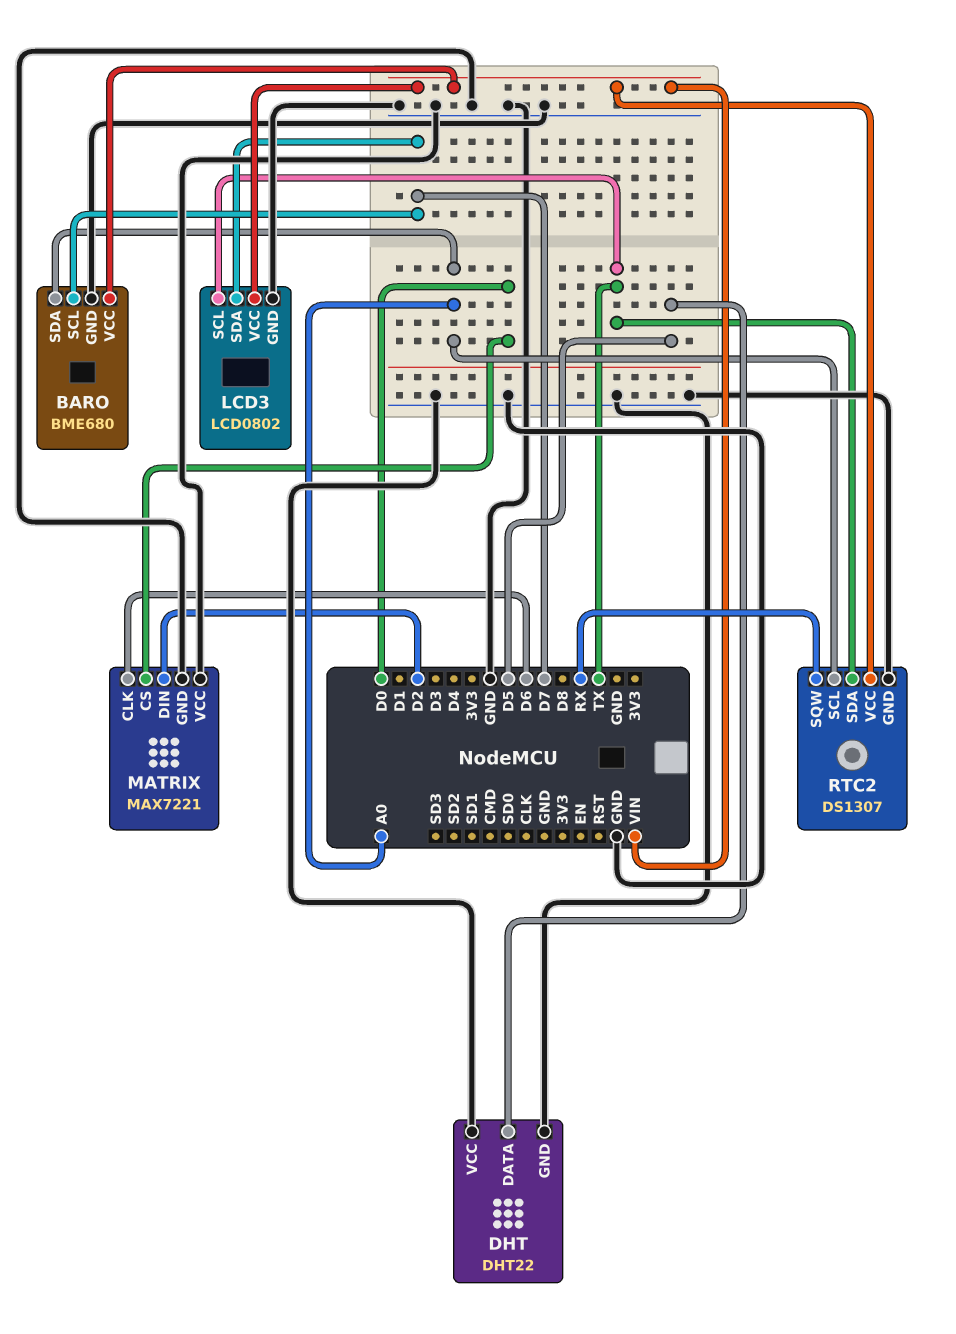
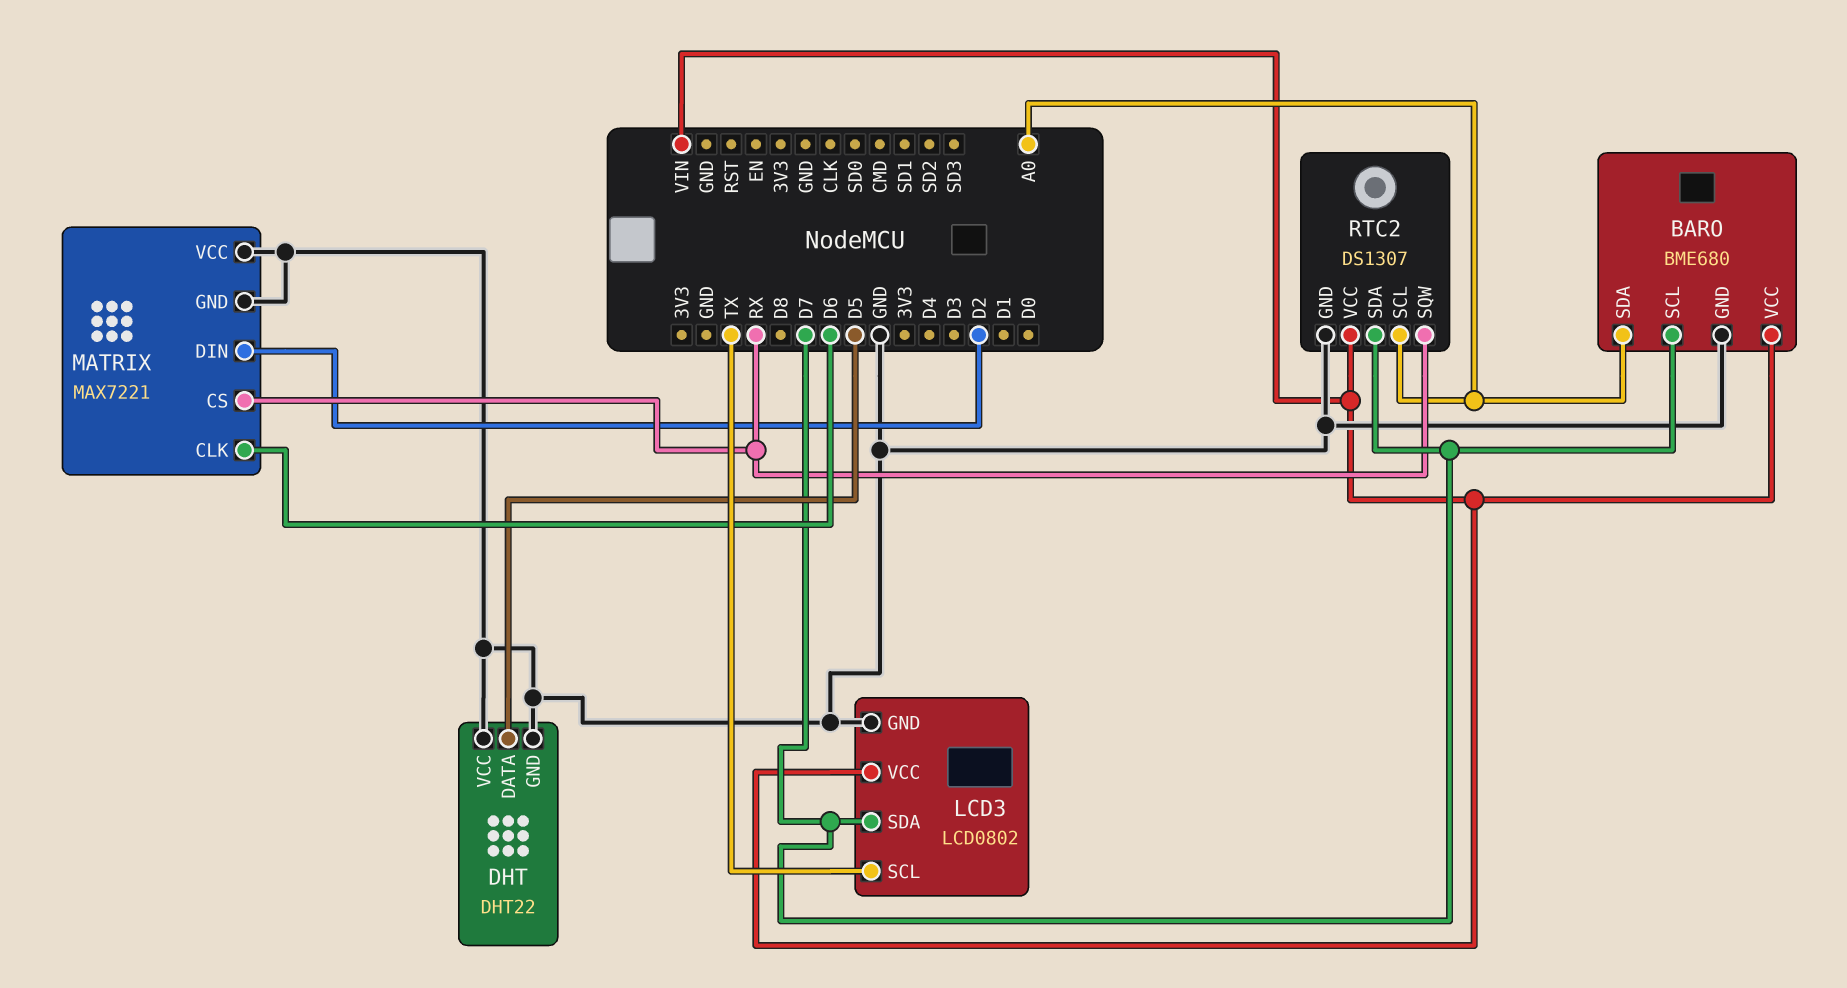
MATRIX pin CS: D0 -> RX
RTC2 pin SDA: TX -> D7

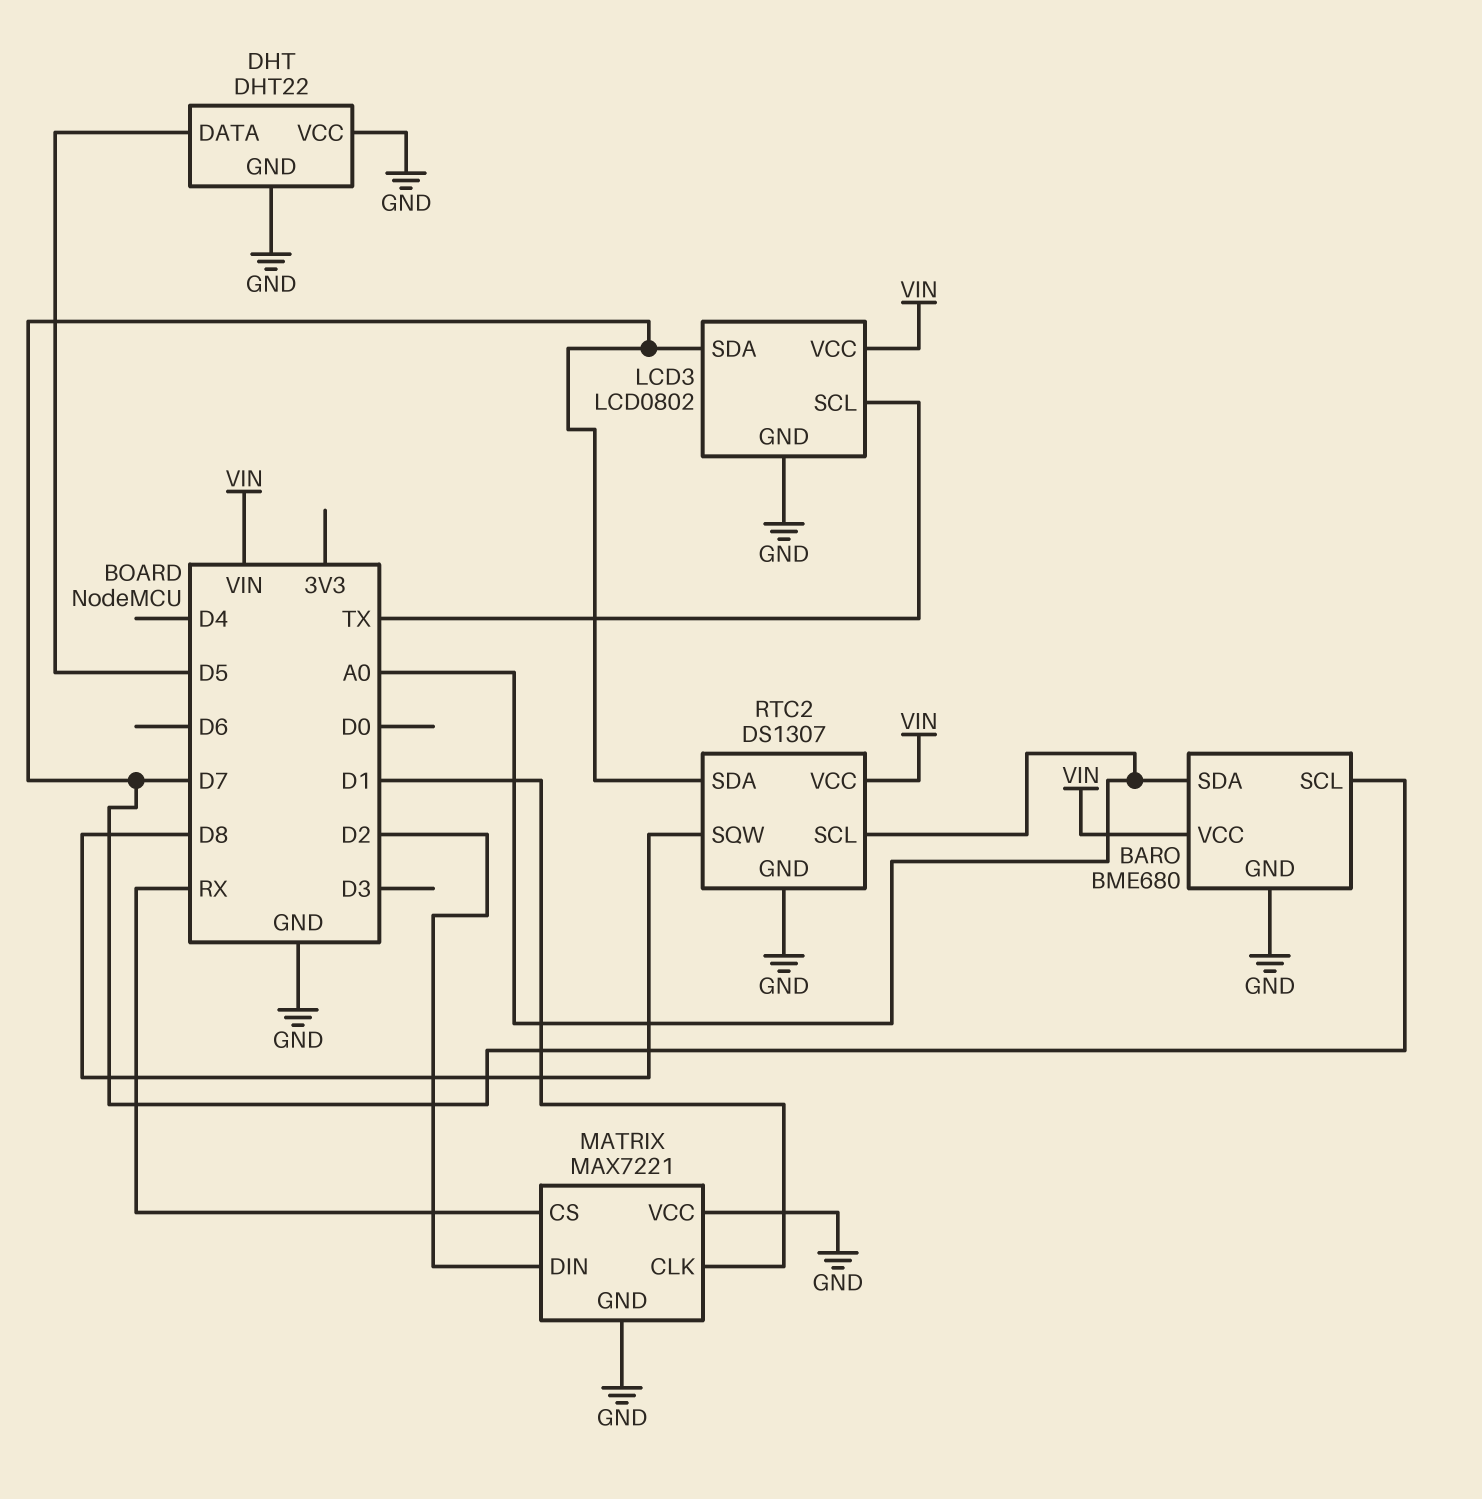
MATRIX pin CLK: D6 -> D1
RTC2 pin SQW: RX -> D8

